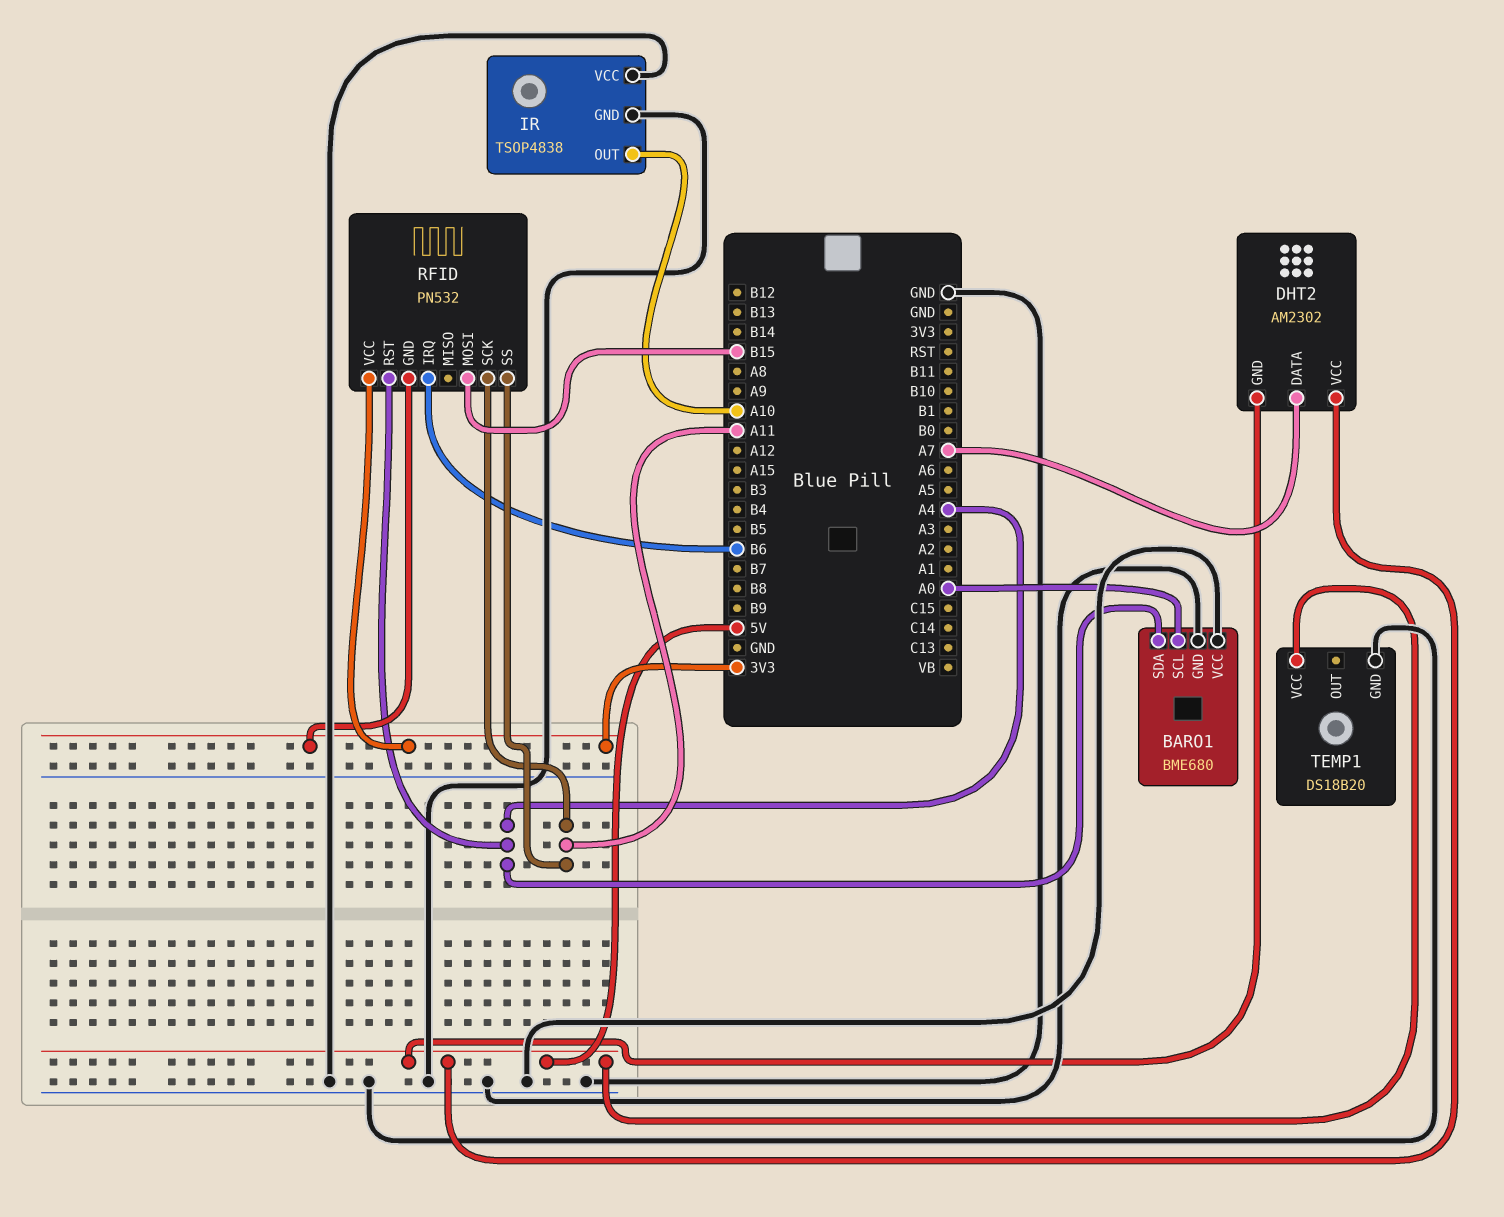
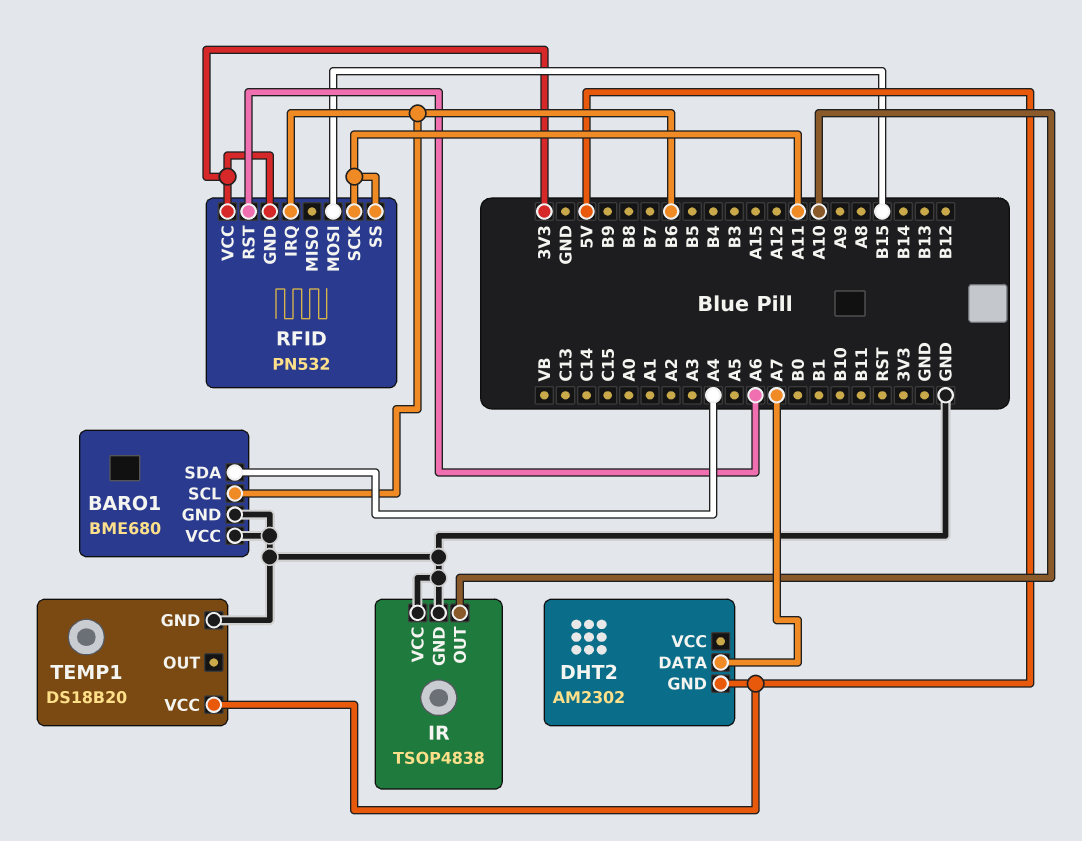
BARO1 pin SCL: A0 -> B6
DHT2 pin VCC: 5V -> none
RFID pin RST: A4 -> A6

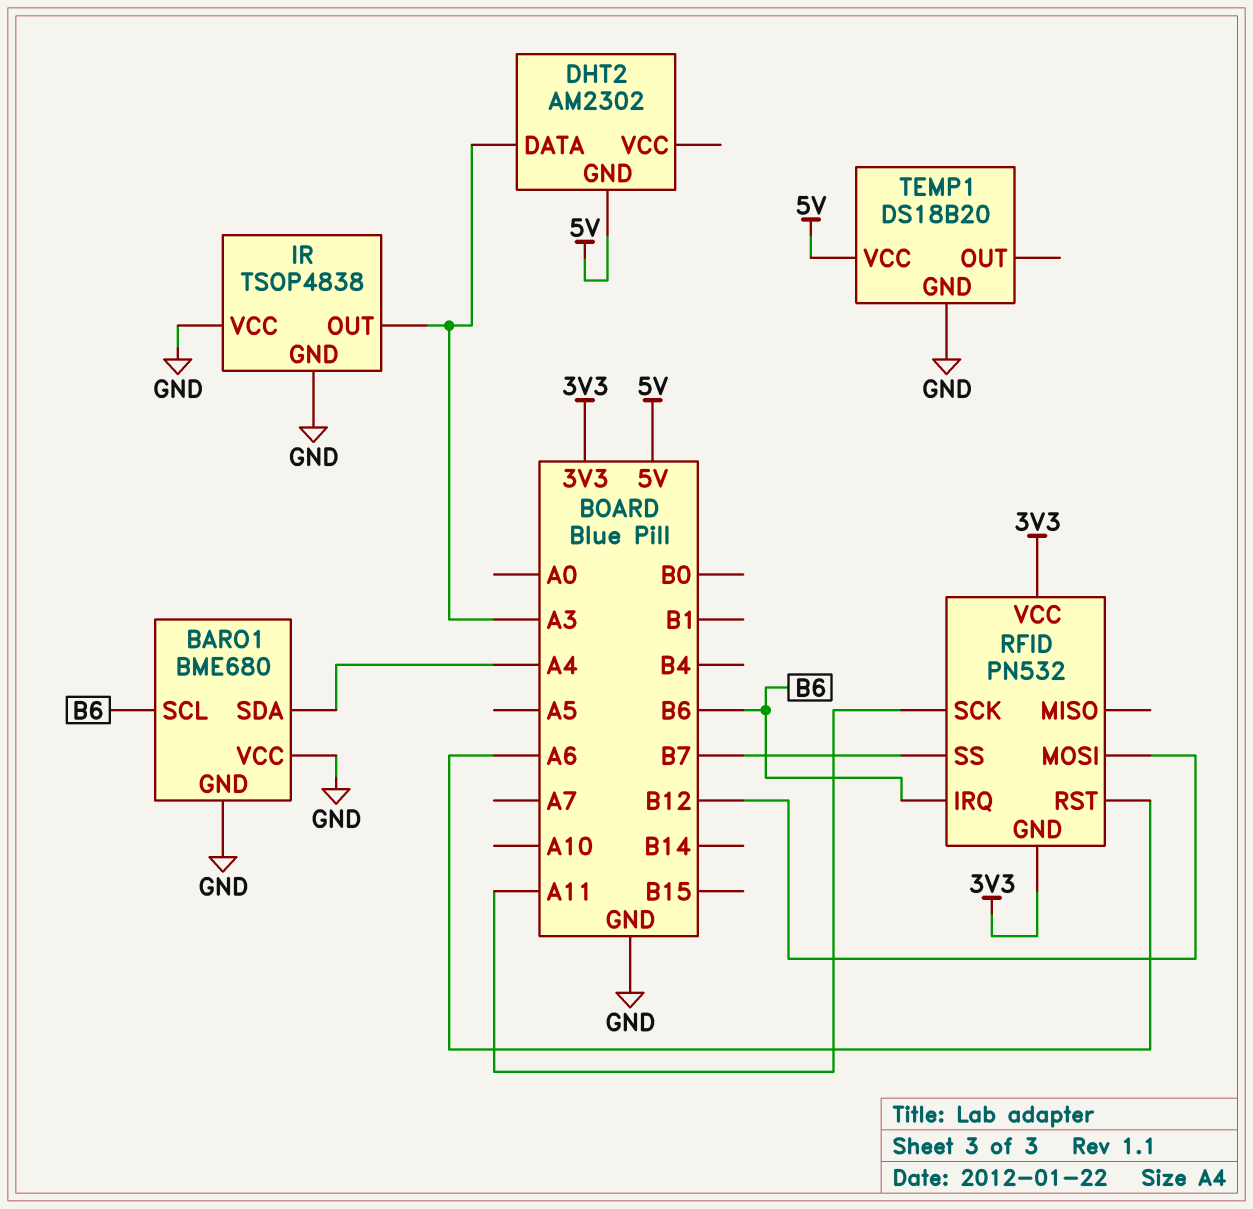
DHT2 pin DATA: A7 -> A3
IR pin OUT: A10 -> A3
RFID pin MOSI: B15 -> B12
RFID pin SS: A11 -> B7

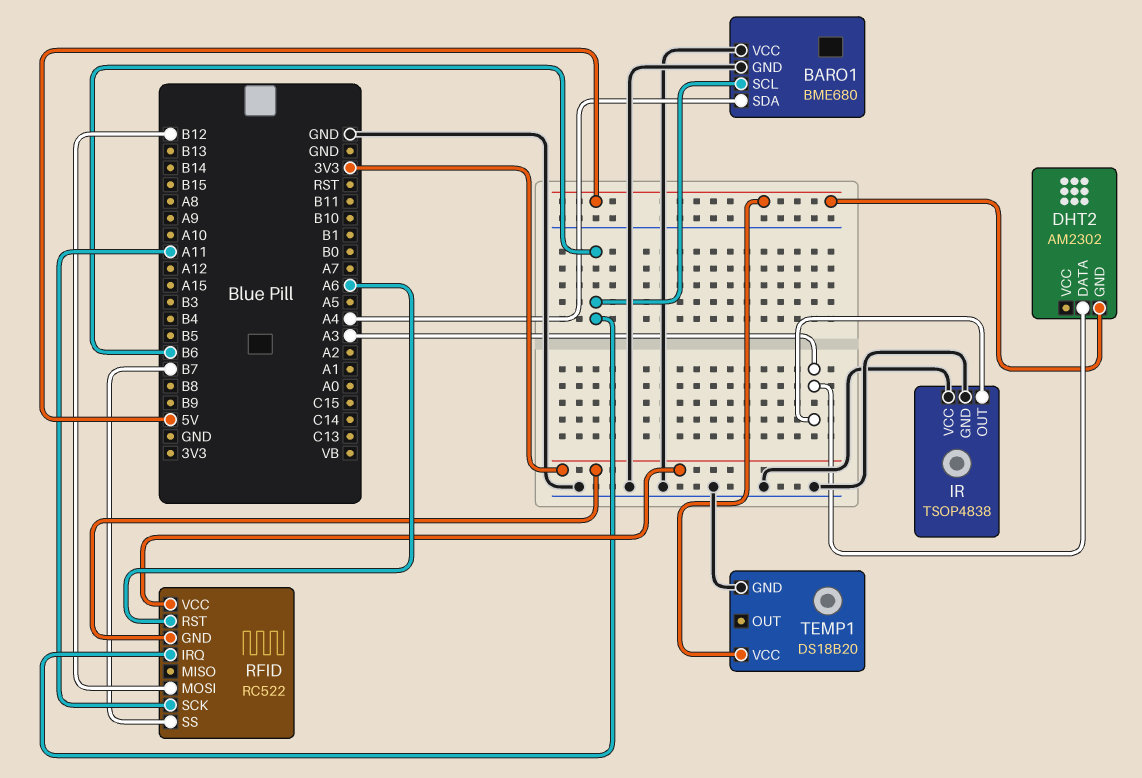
RFID: PN532 -> RC522

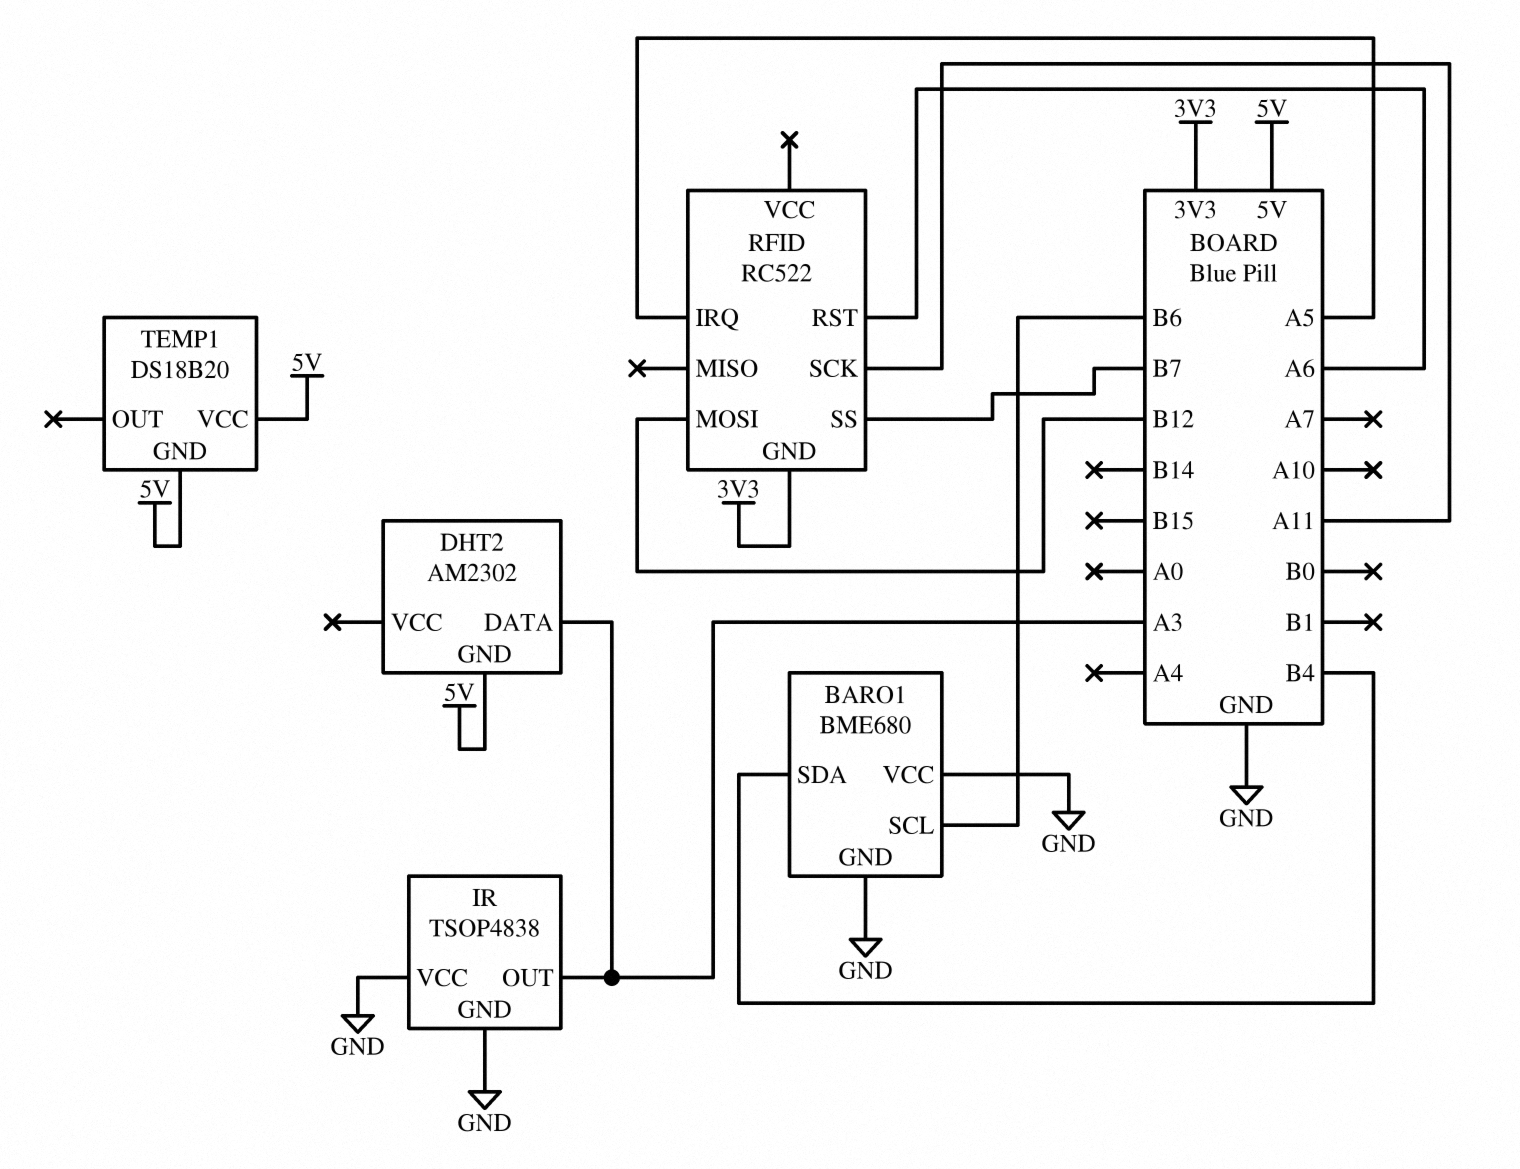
BARO1 pin SDA: A4 -> B4
RFID pin IRQ: B6 -> A5
RFID pin VCC: 3V3 -> none
TEMP1 pin GND: GND -> 5V

